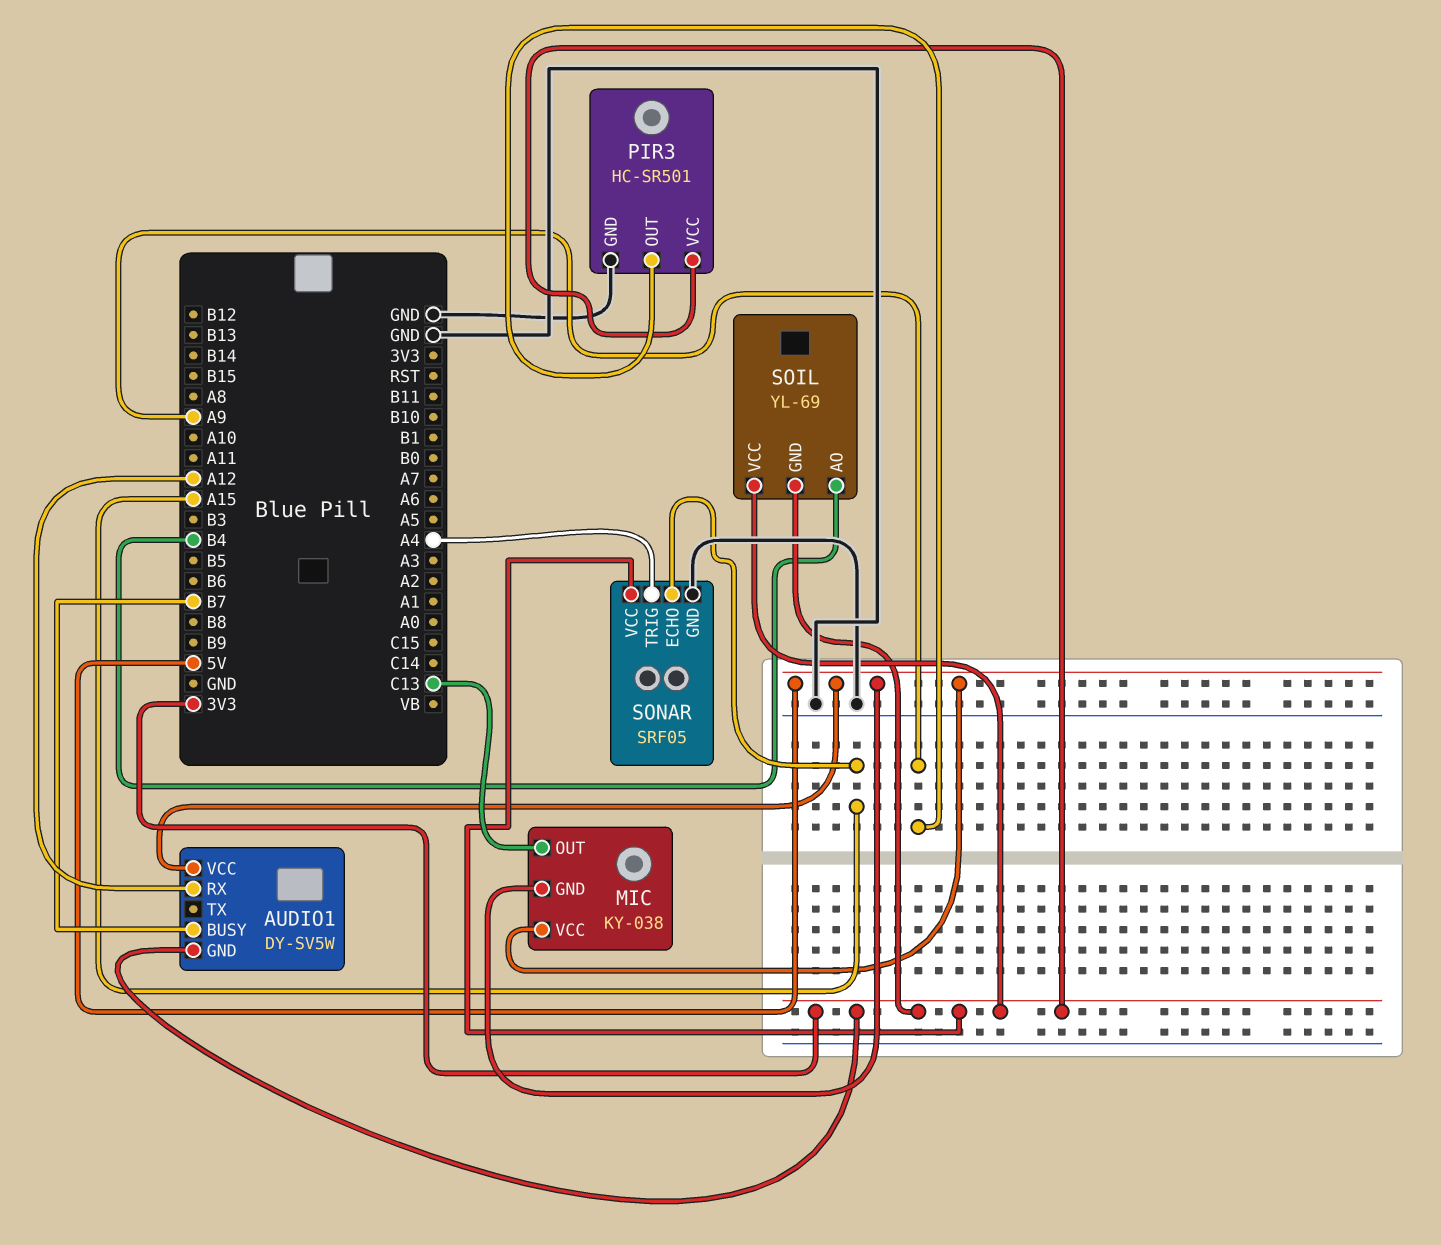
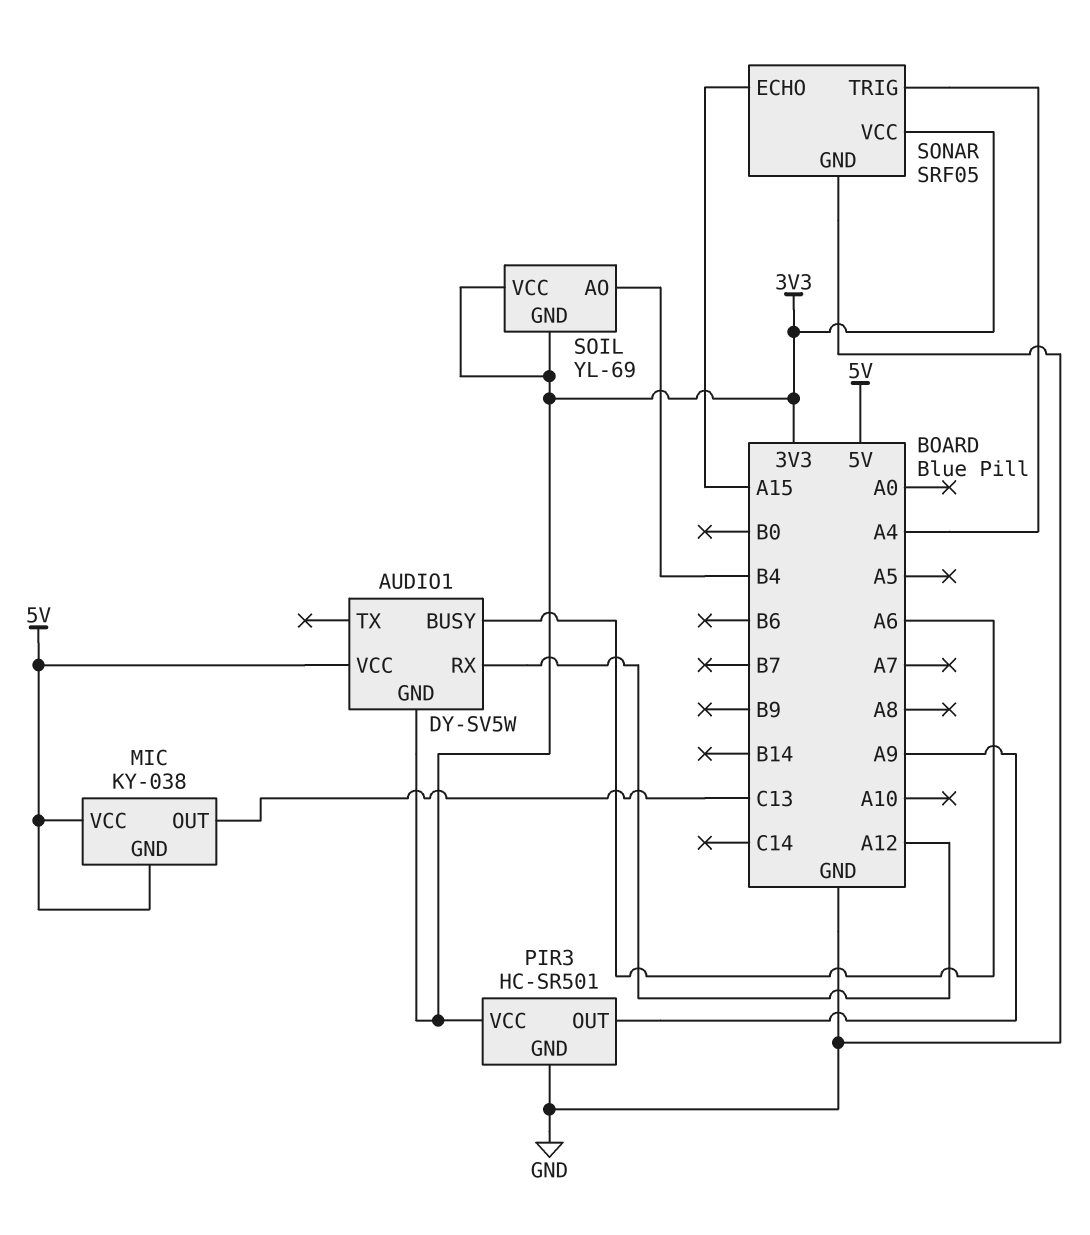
AUDIO1 pin BUSY: B7 -> A6

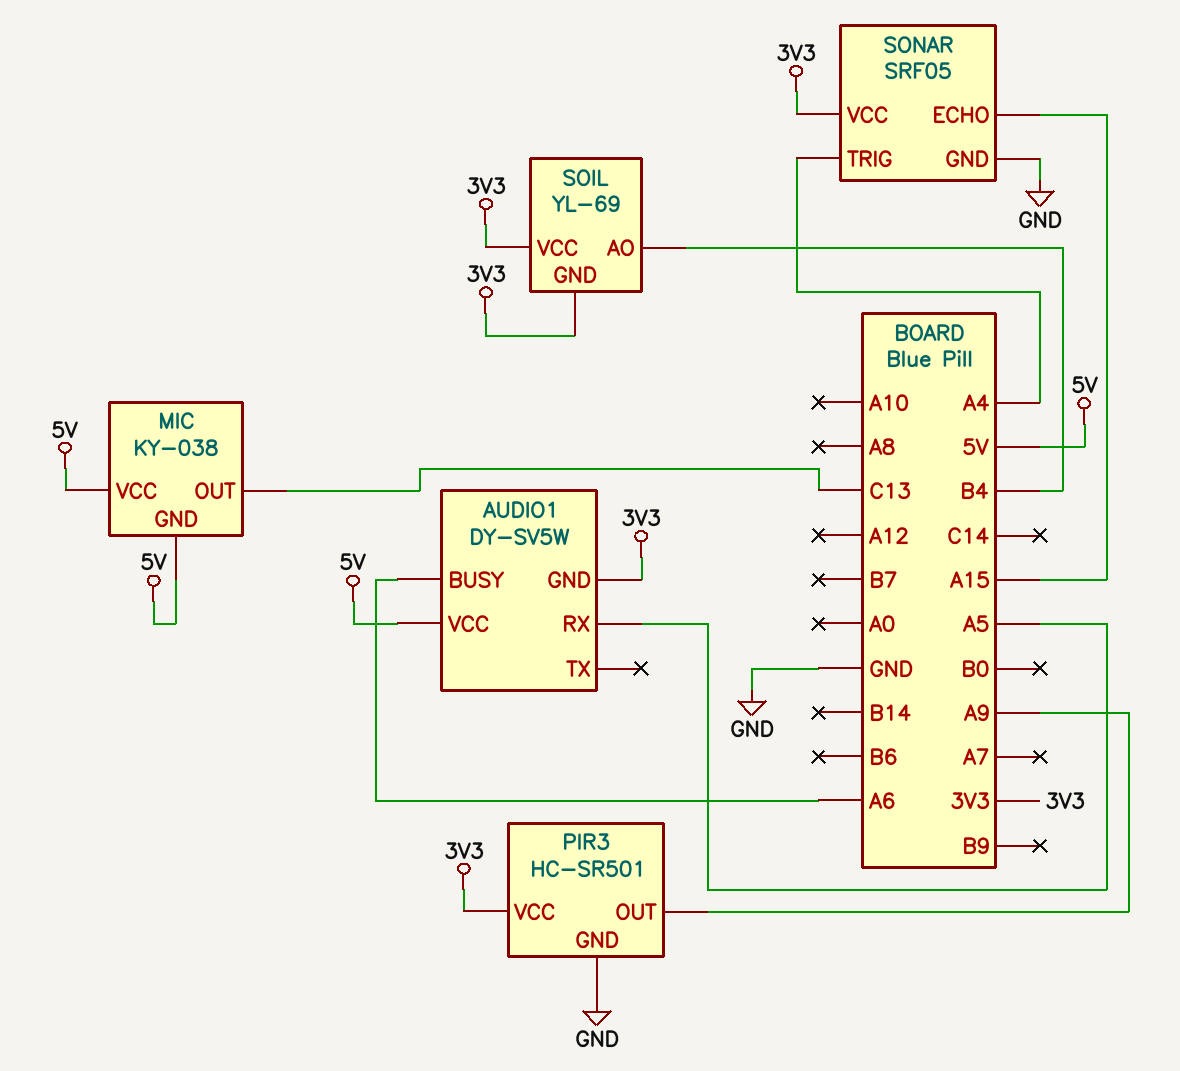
AUDIO1 pin RX: A12 -> A5

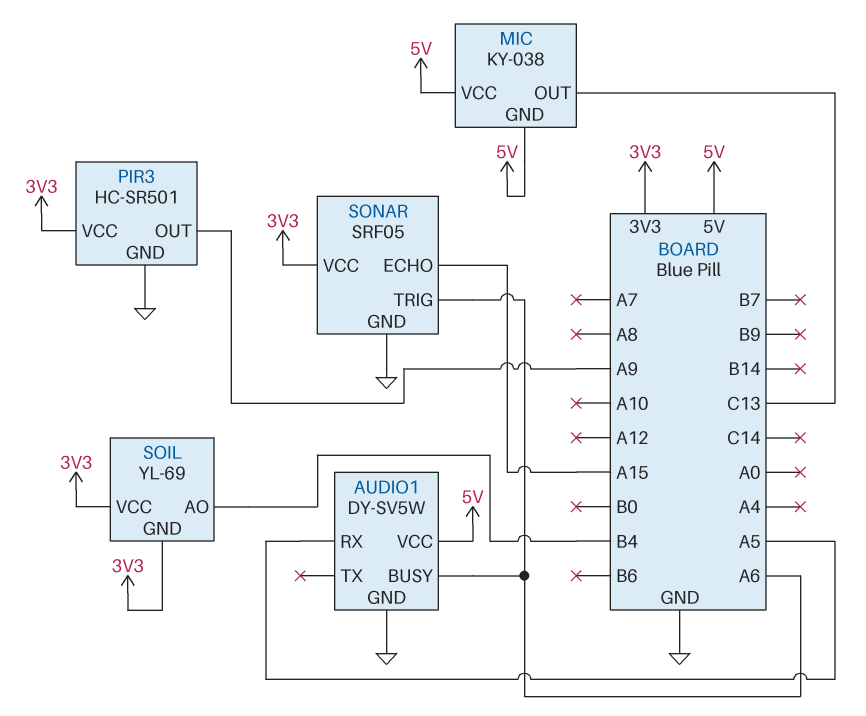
AUDIO1 pin GND: 3V3 -> GND
SONAR pin TRIG: A4 -> A6

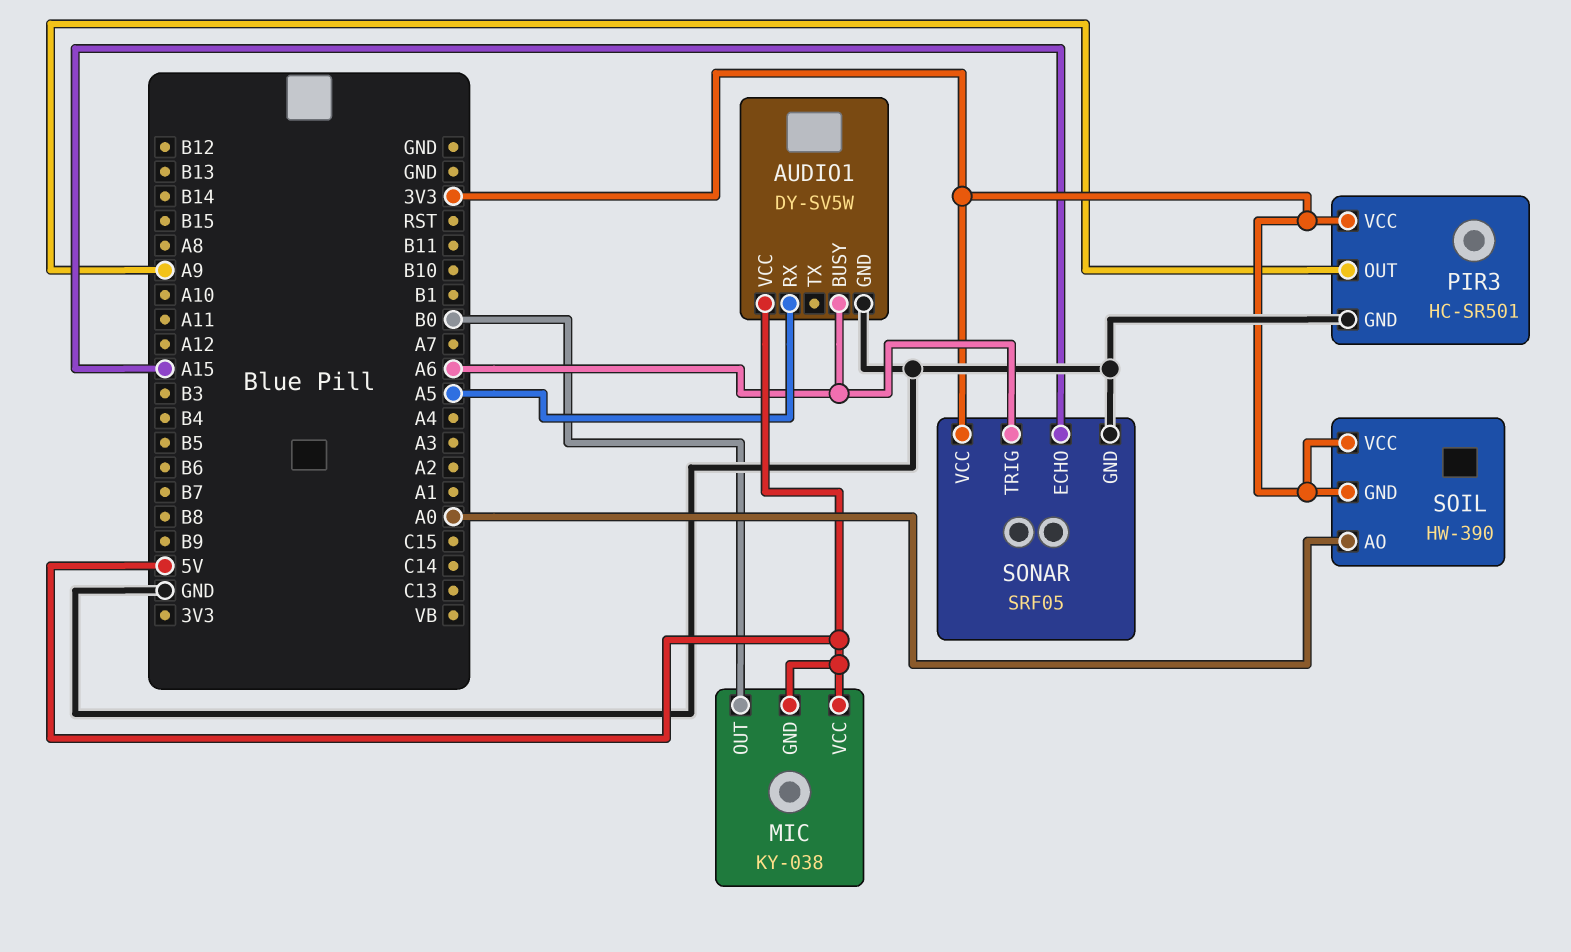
MIC pin OUT: C13 -> B0
SOIL: YL-69 -> HW-390
SOIL pin AO: B4 -> A0

